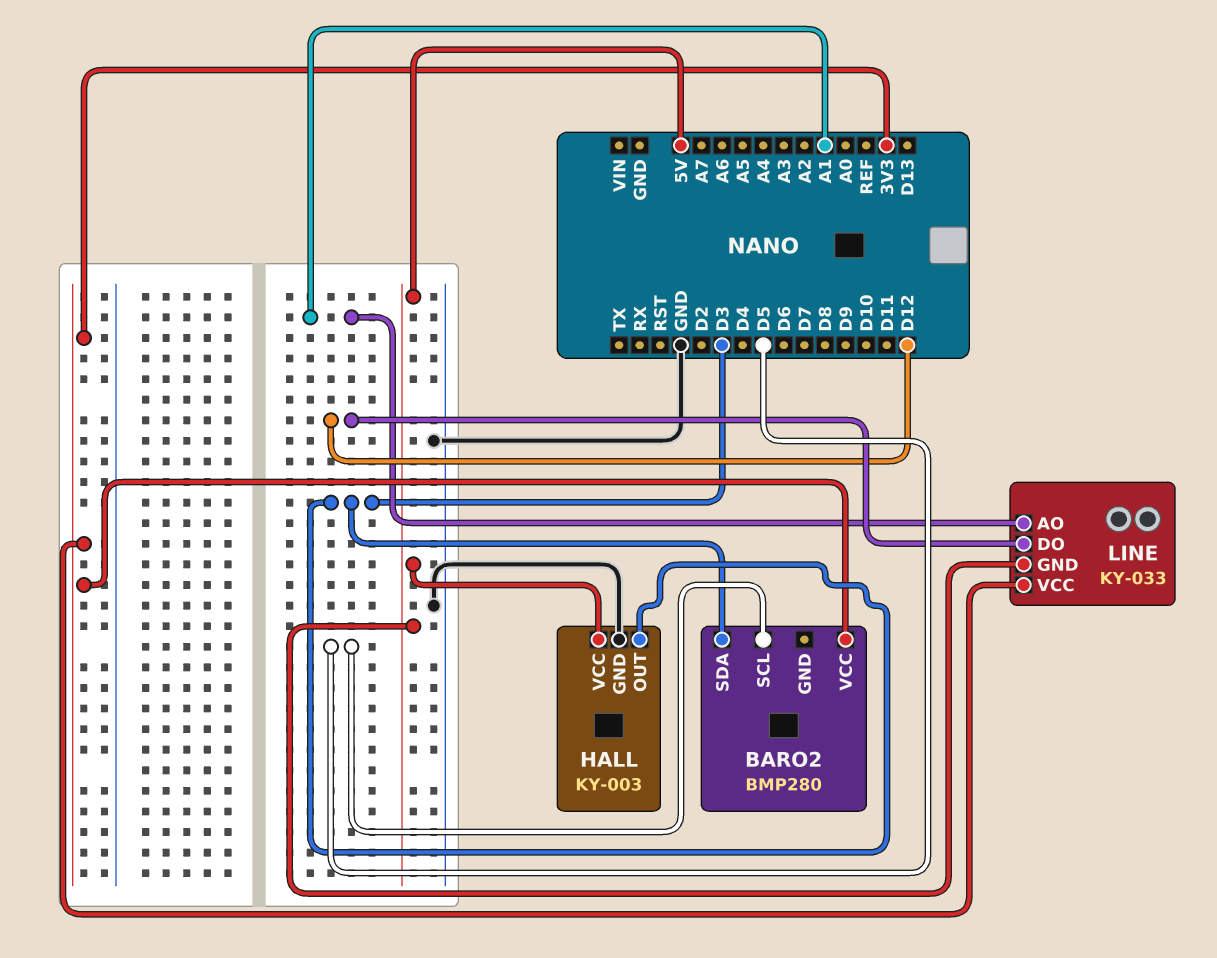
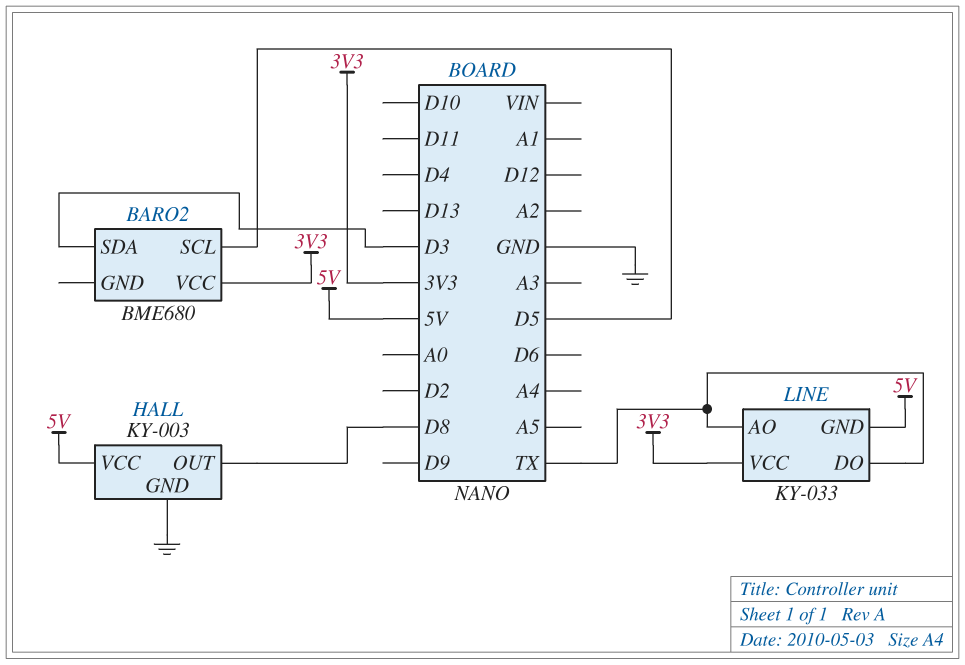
BARO2: BMP280 -> BME680
HALL pin OUT: D3 -> D8
LINE pin AO: A1 -> TX
LINE pin DO: D12 -> TX

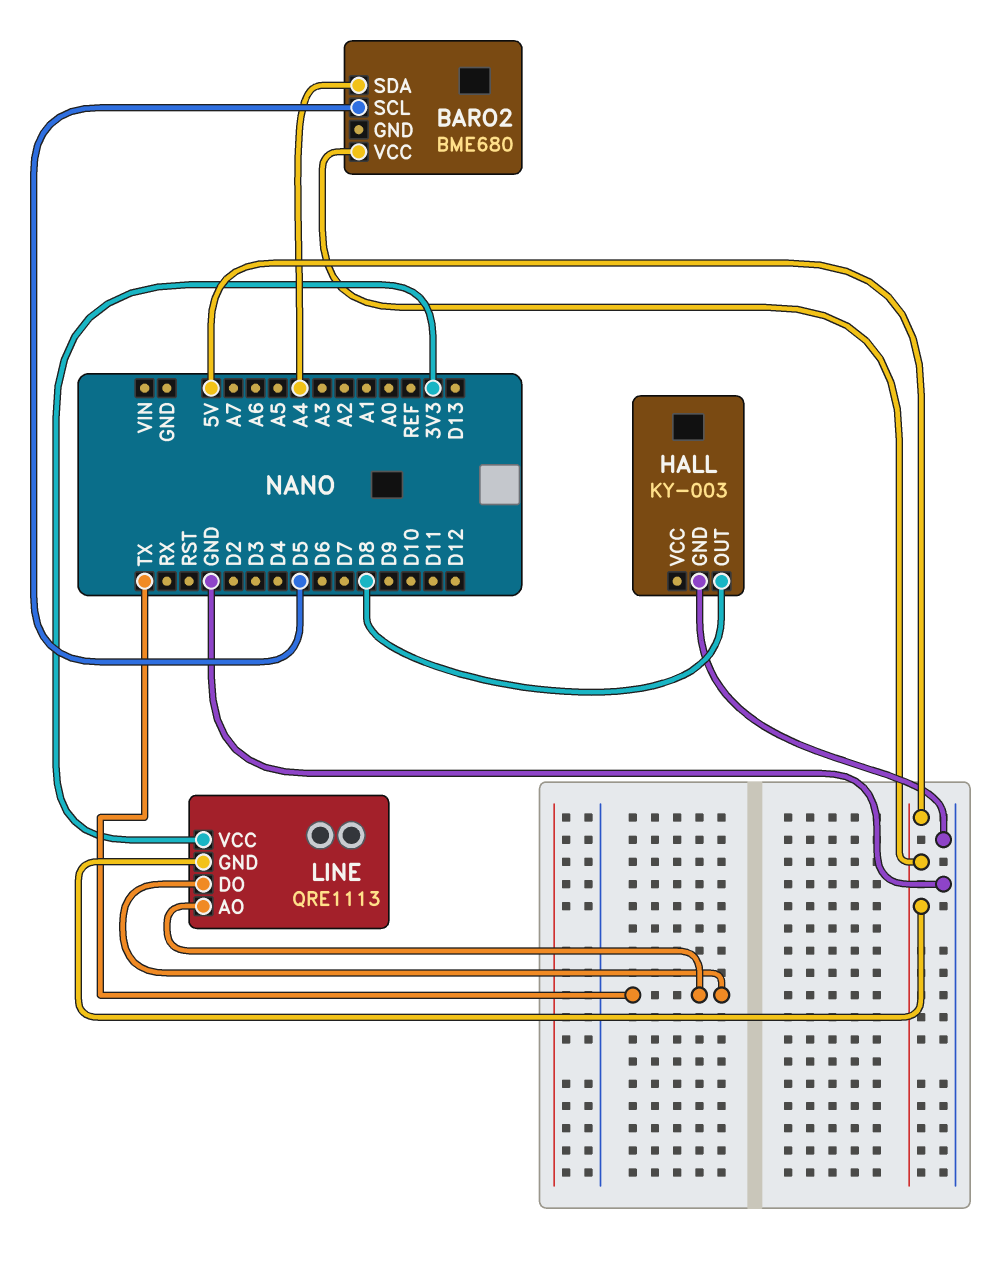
BARO2 pin SDA: D3 -> A4
BARO2 pin VCC: 3V3 -> 5V
HALL pin VCC: 5V -> none
LINE: KY-033 -> QRE1113

